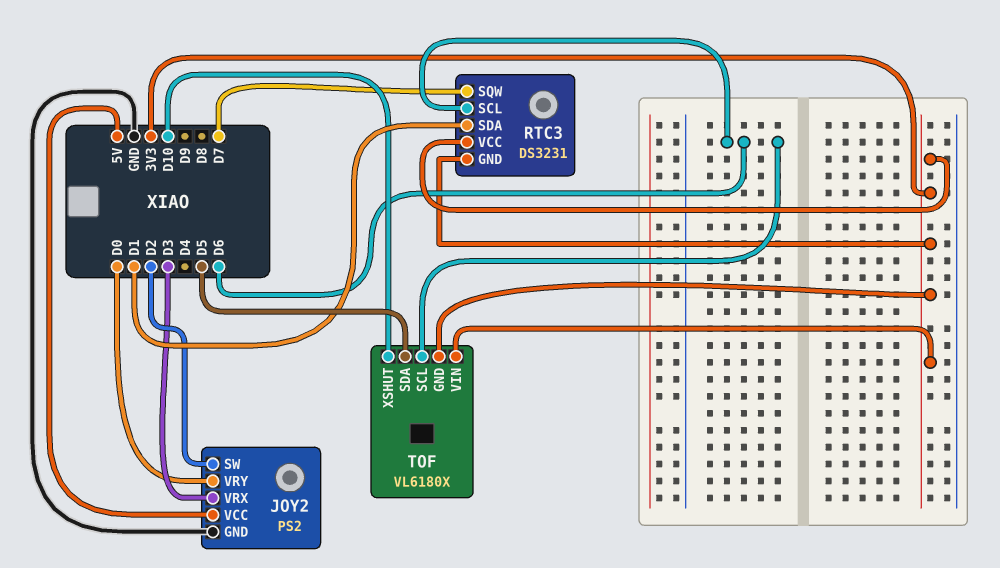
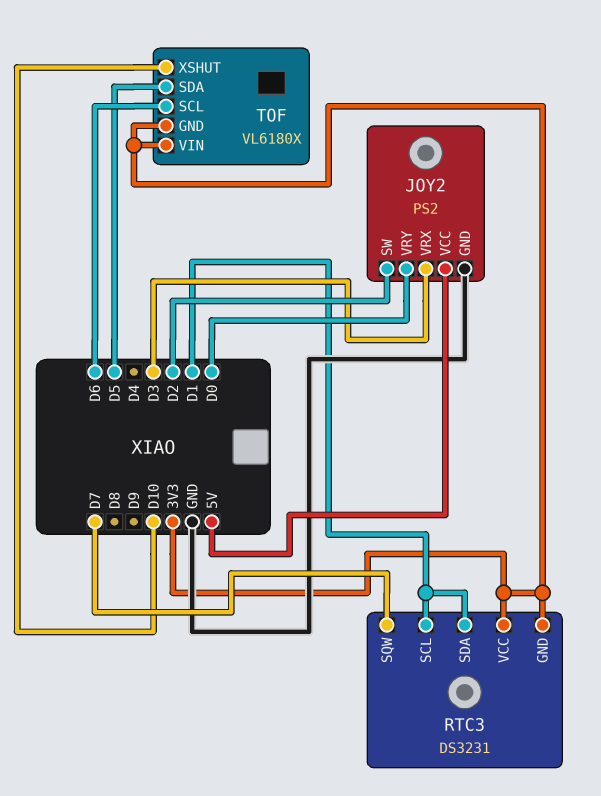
RTC3 pin SCL: D6 -> D1

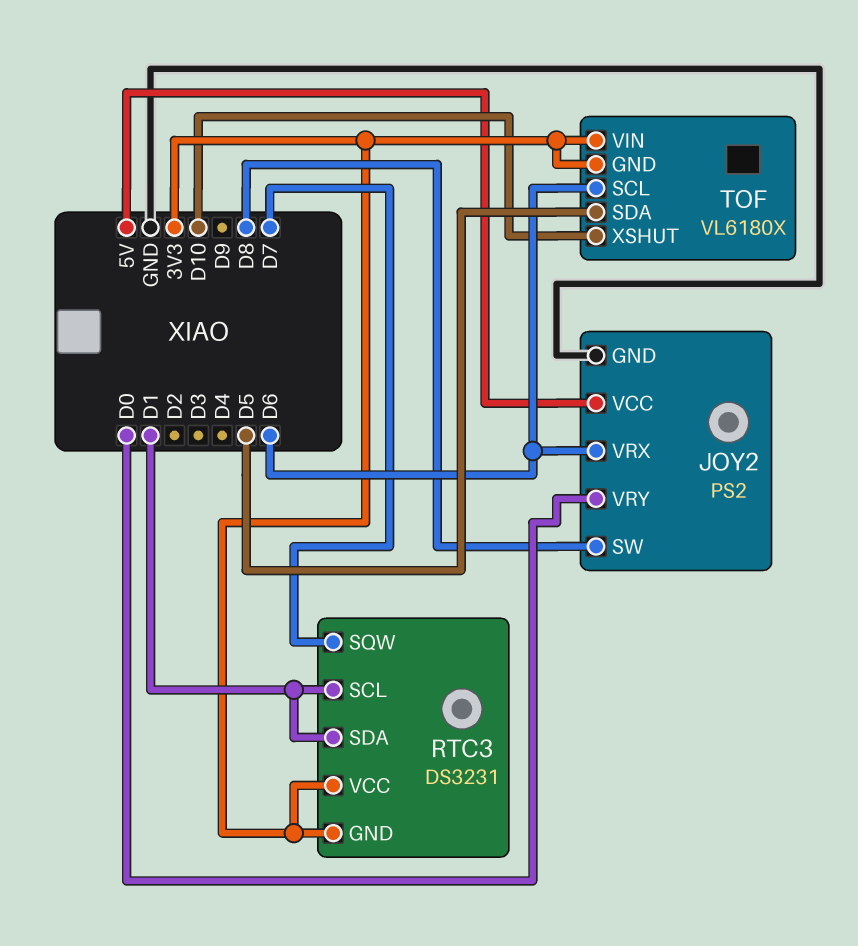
JOY2 pin SW: D2 -> D8
JOY2 pin VRX: D3 -> D6

